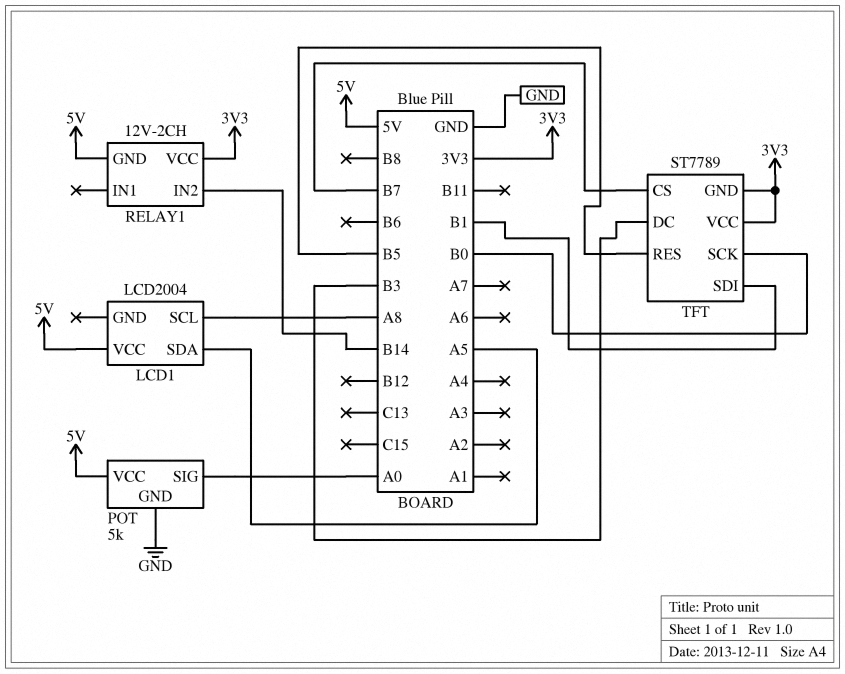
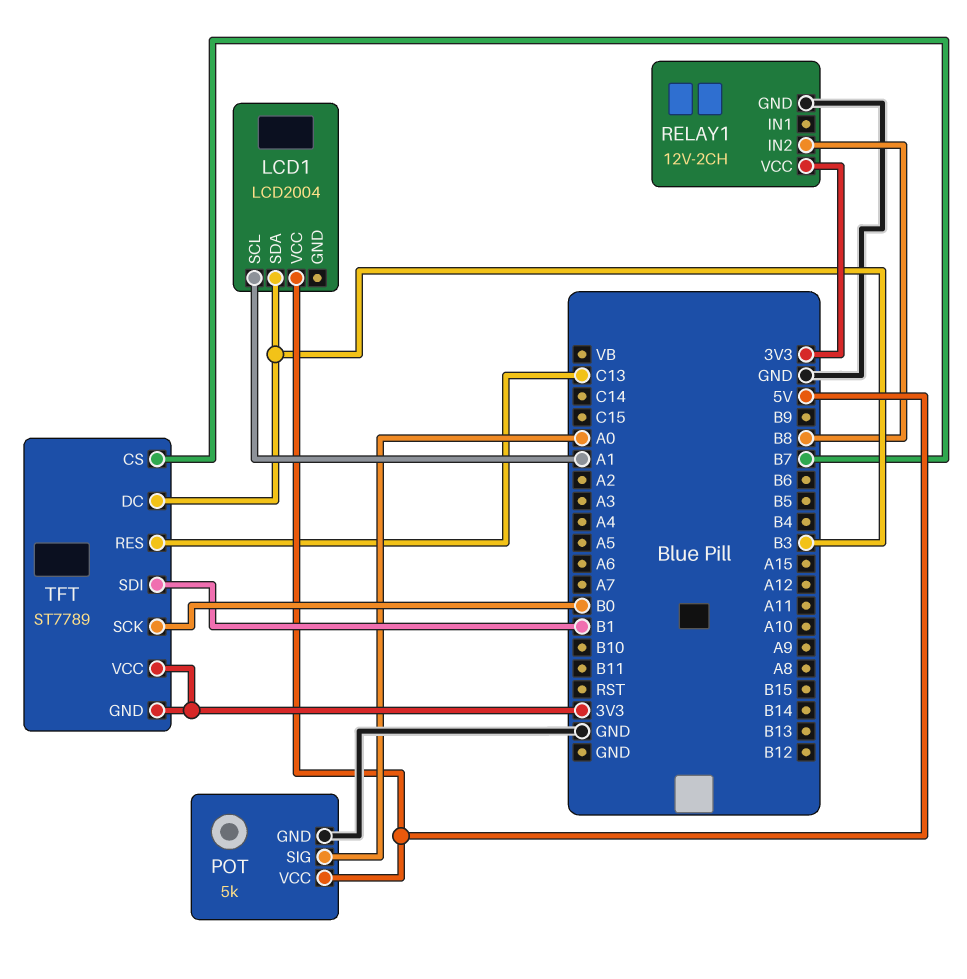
LCD1 pin SCL: A8 -> A1
LCD1 pin SDA: A5 -> B3
RELAY1 pin GND: 5V -> GND
RELAY1 pin IN2: B14 -> B8
TFT pin RES: B5 -> C13

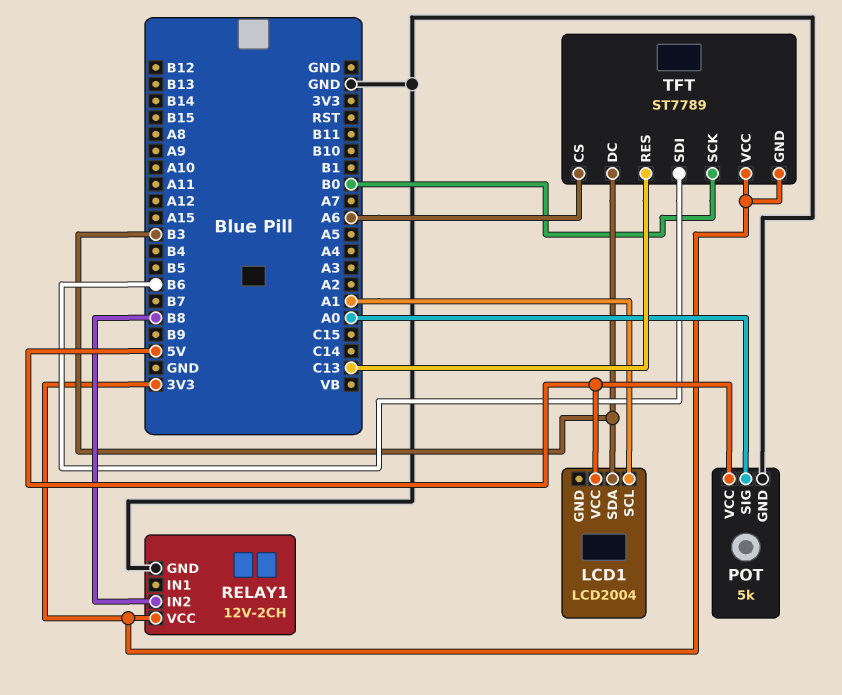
TFT pin CS: B7 -> A6
TFT pin SDI: B1 -> B6

